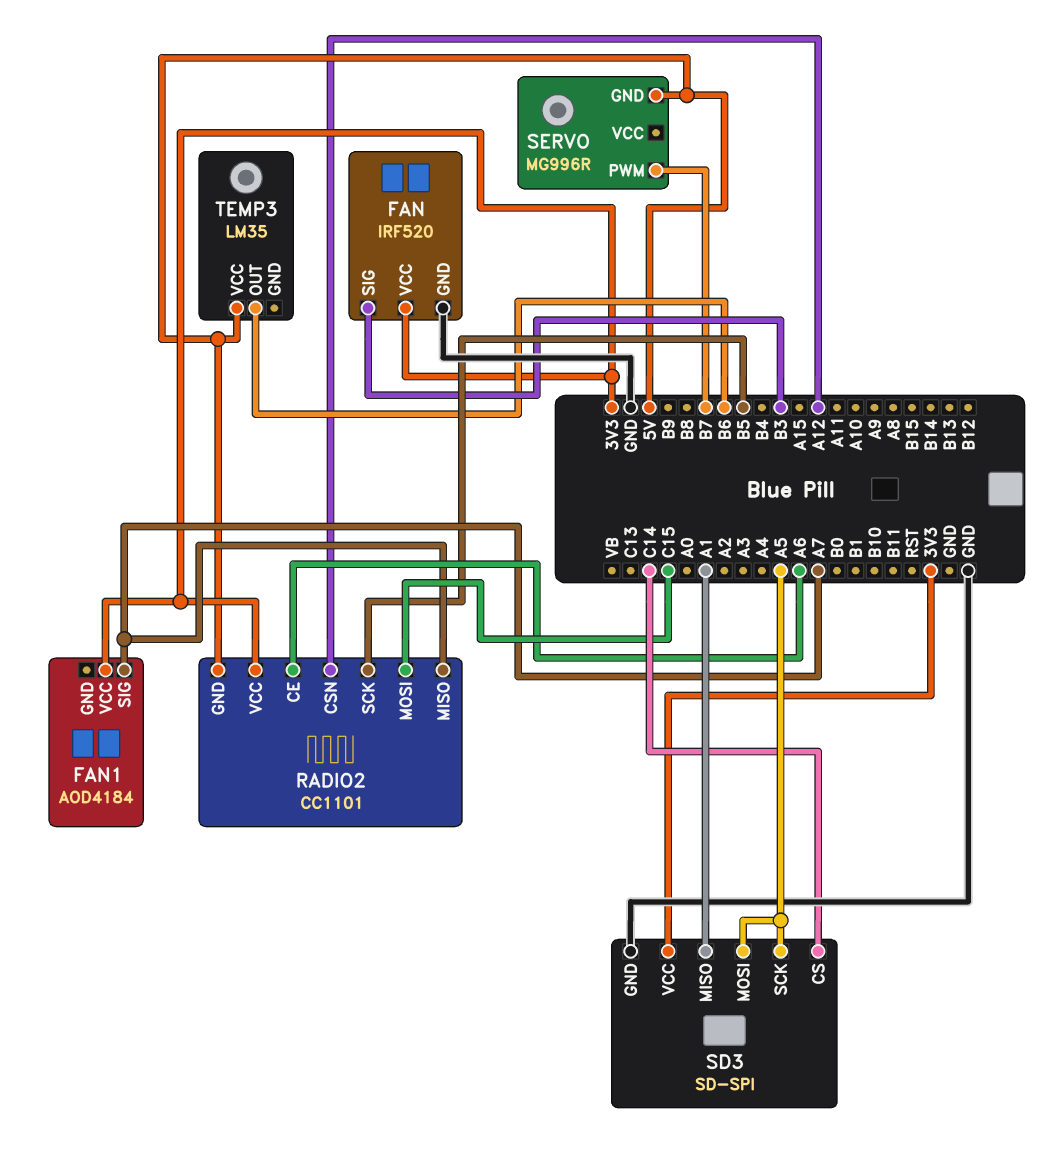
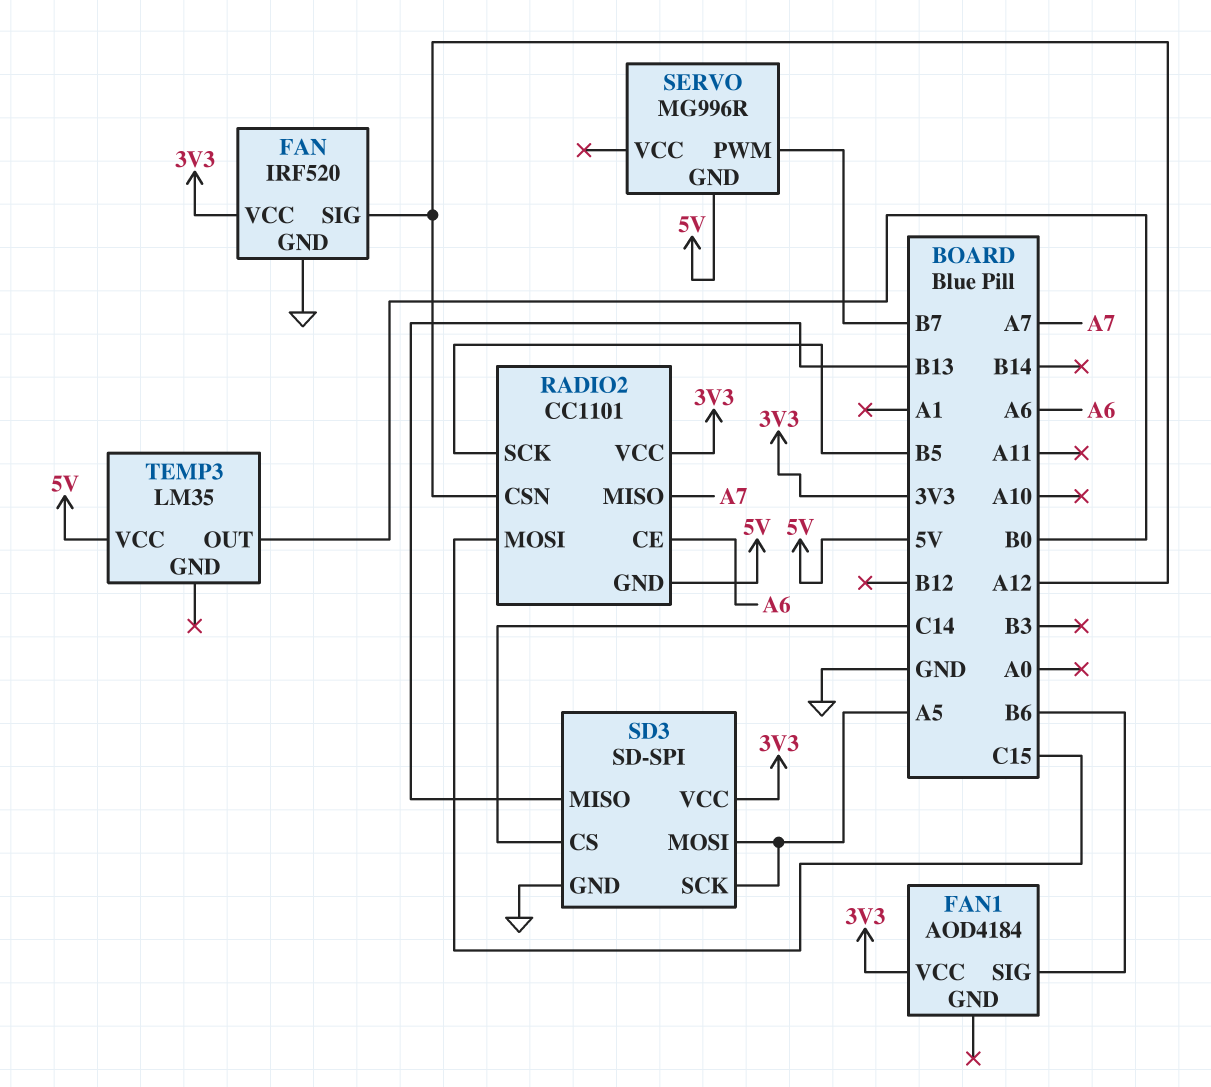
FAN pin SIG: B3 -> A12
FAN1 pin SIG: A7 -> B6
SD3 pin MISO: A1 -> B13
TEMP3 pin OUT: B6 -> B0

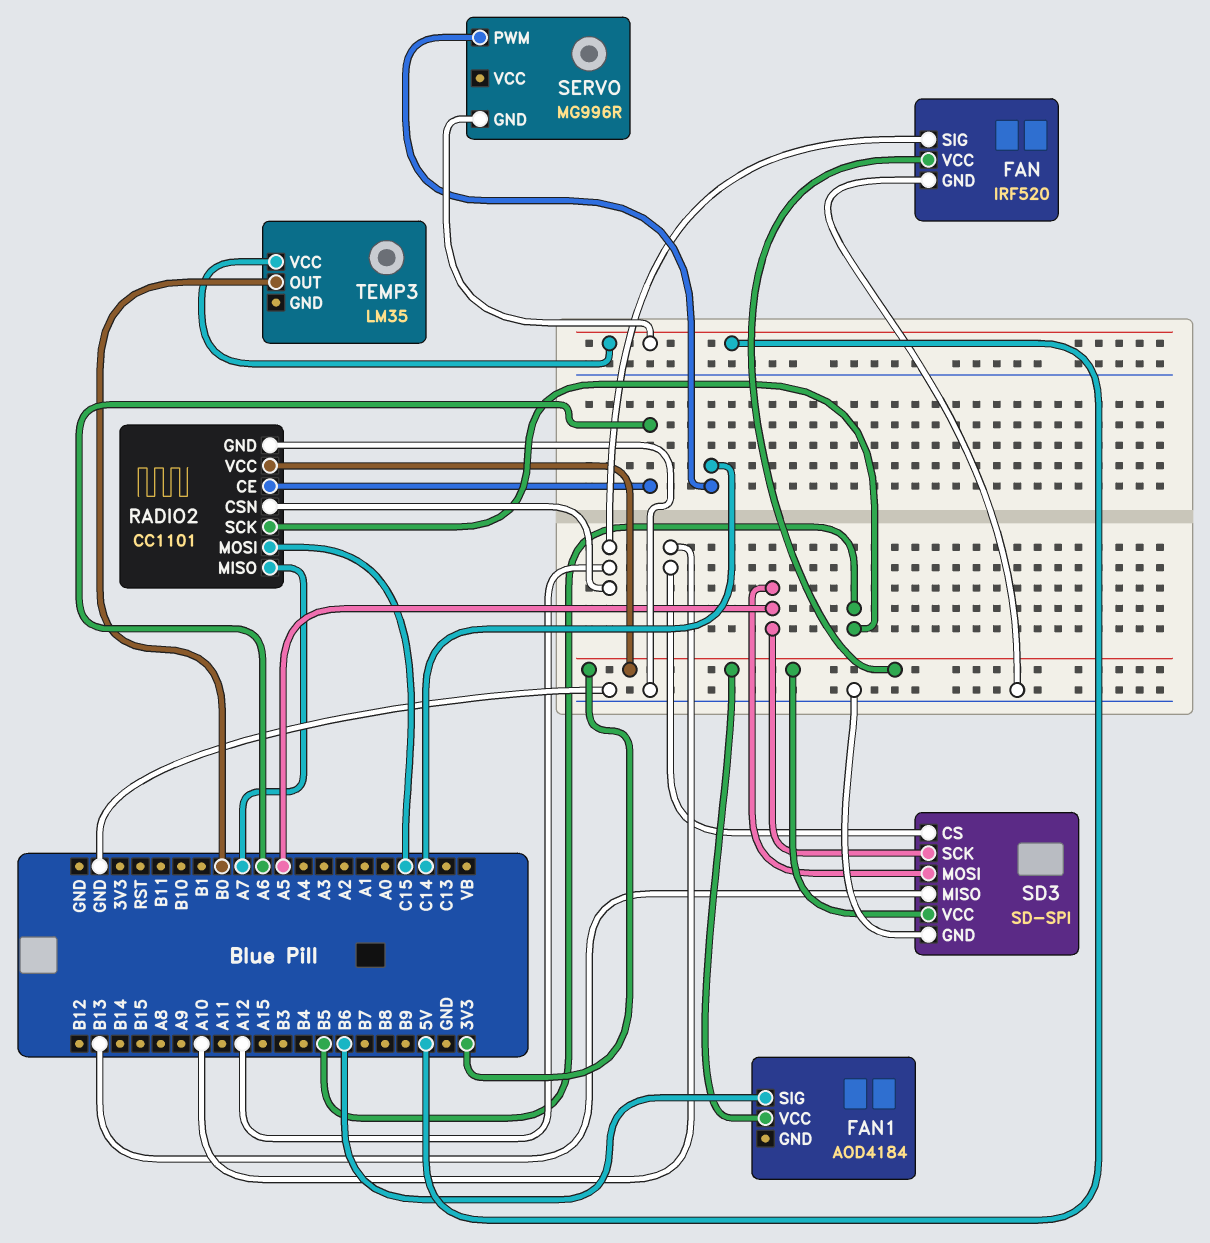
RADIO2 pin GND: 5V -> GND
SD3 pin CS: C14 -> A10
SERVO pin PWM: B7 -> C14

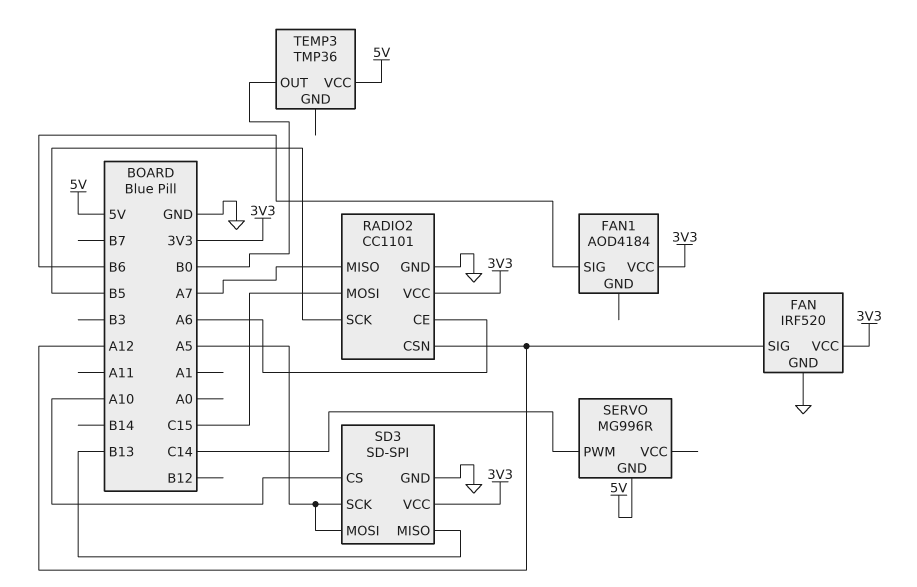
TEMP3: LM35 -> TMP36

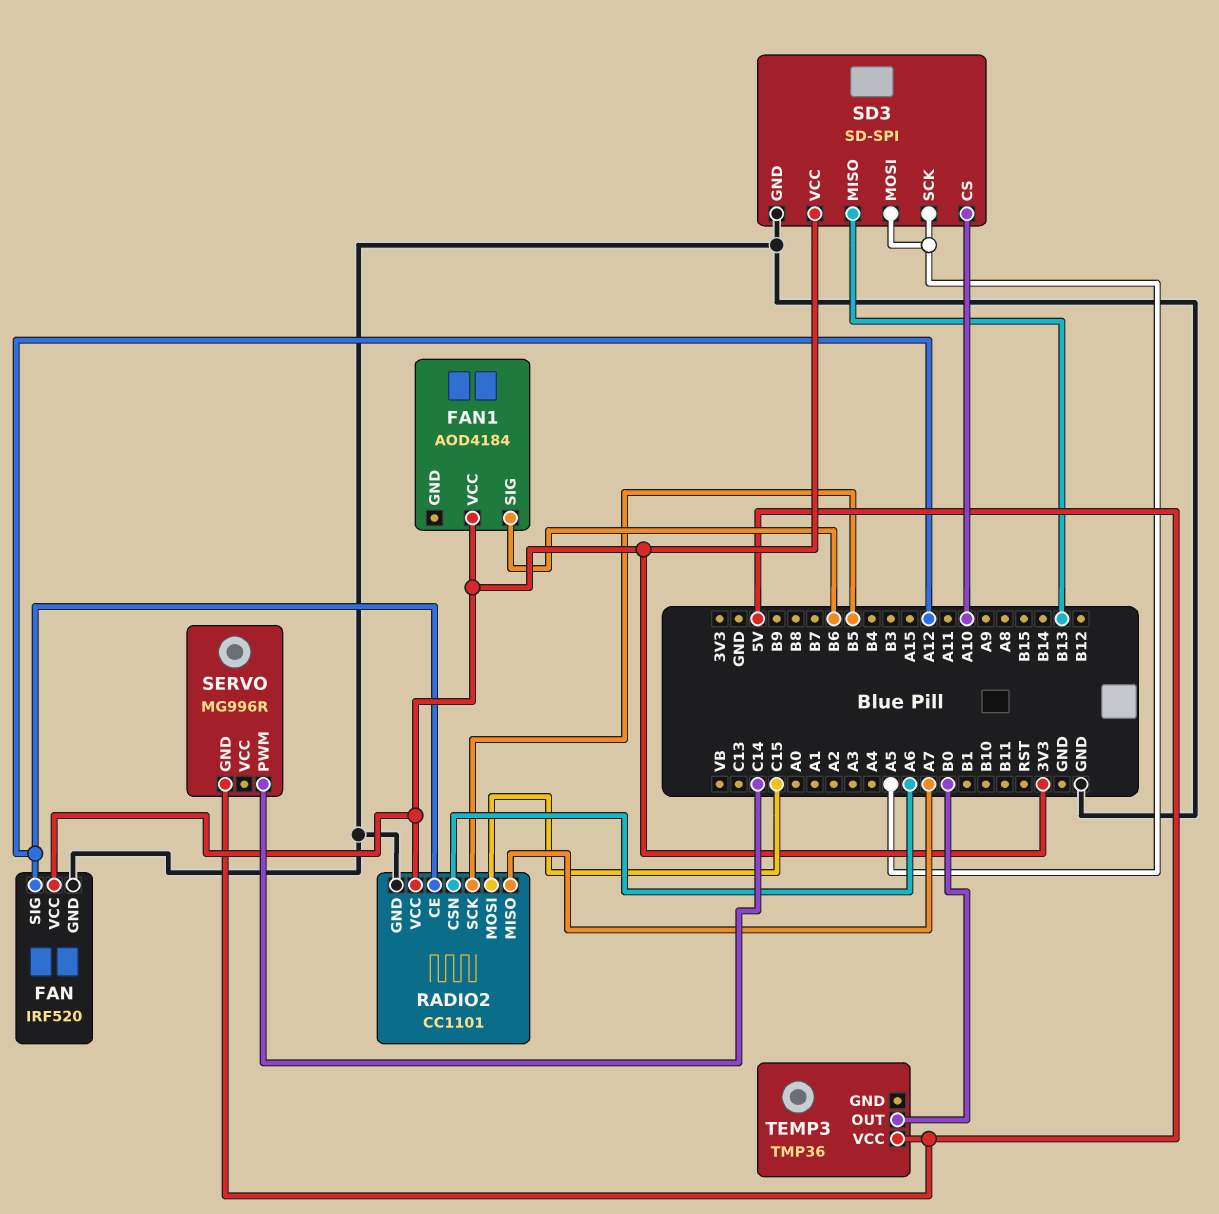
RADIO2 pin CE: A6 -> A12
RADIO2 pin CSN: A12 -> A6

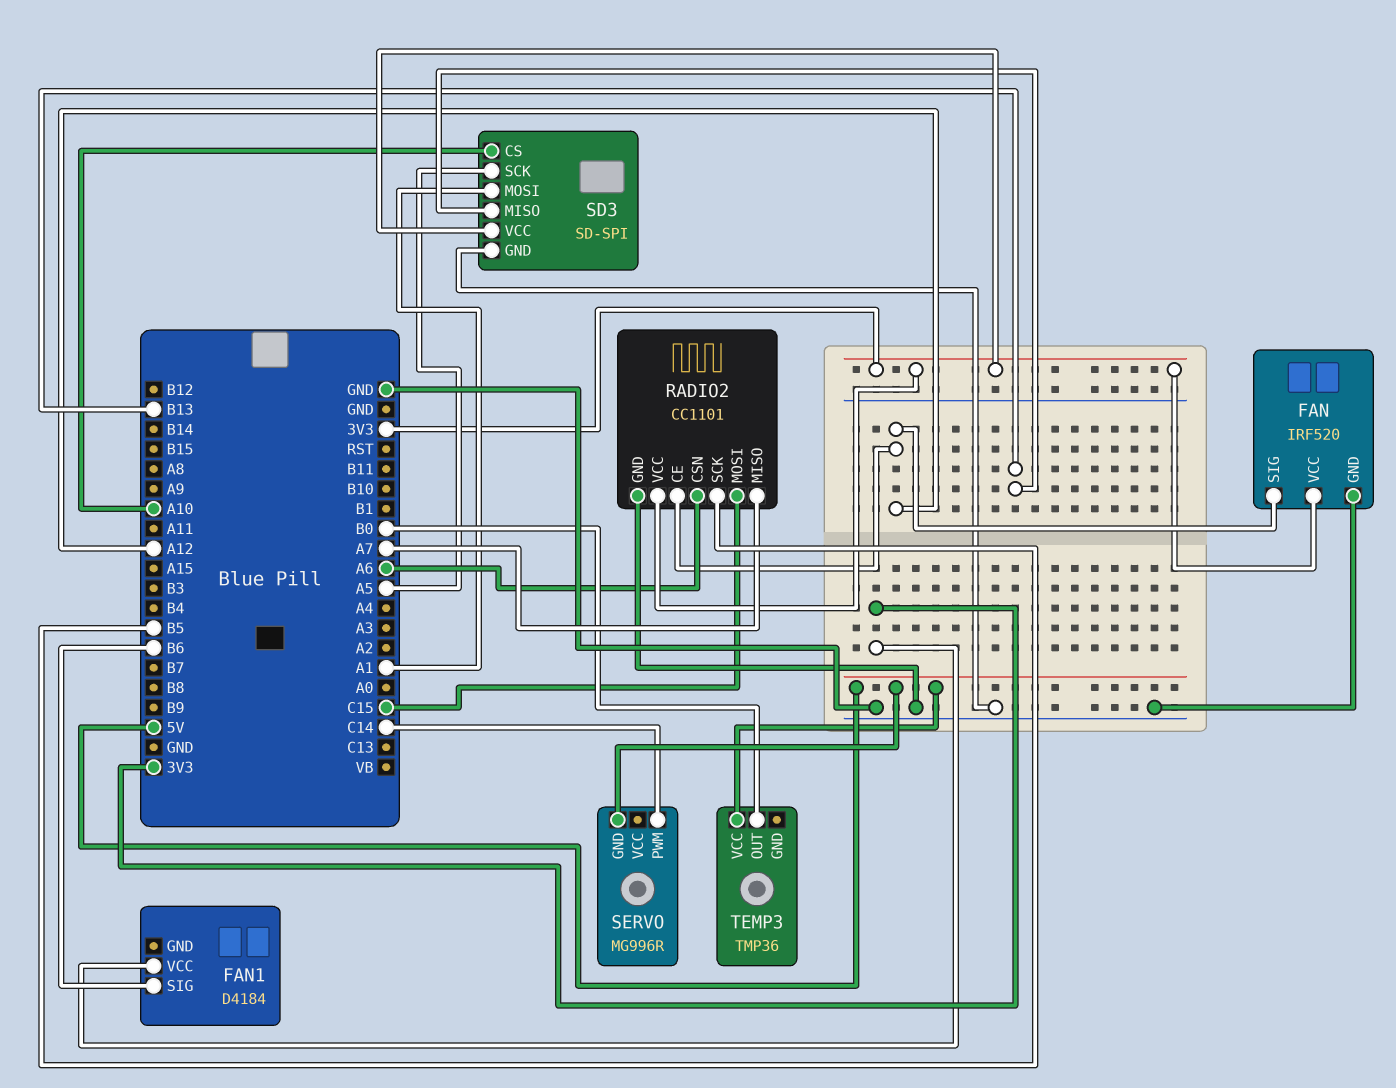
FAN1: AOD4184 -> D4184
SD3 pin MOSI: A5 -> A1

